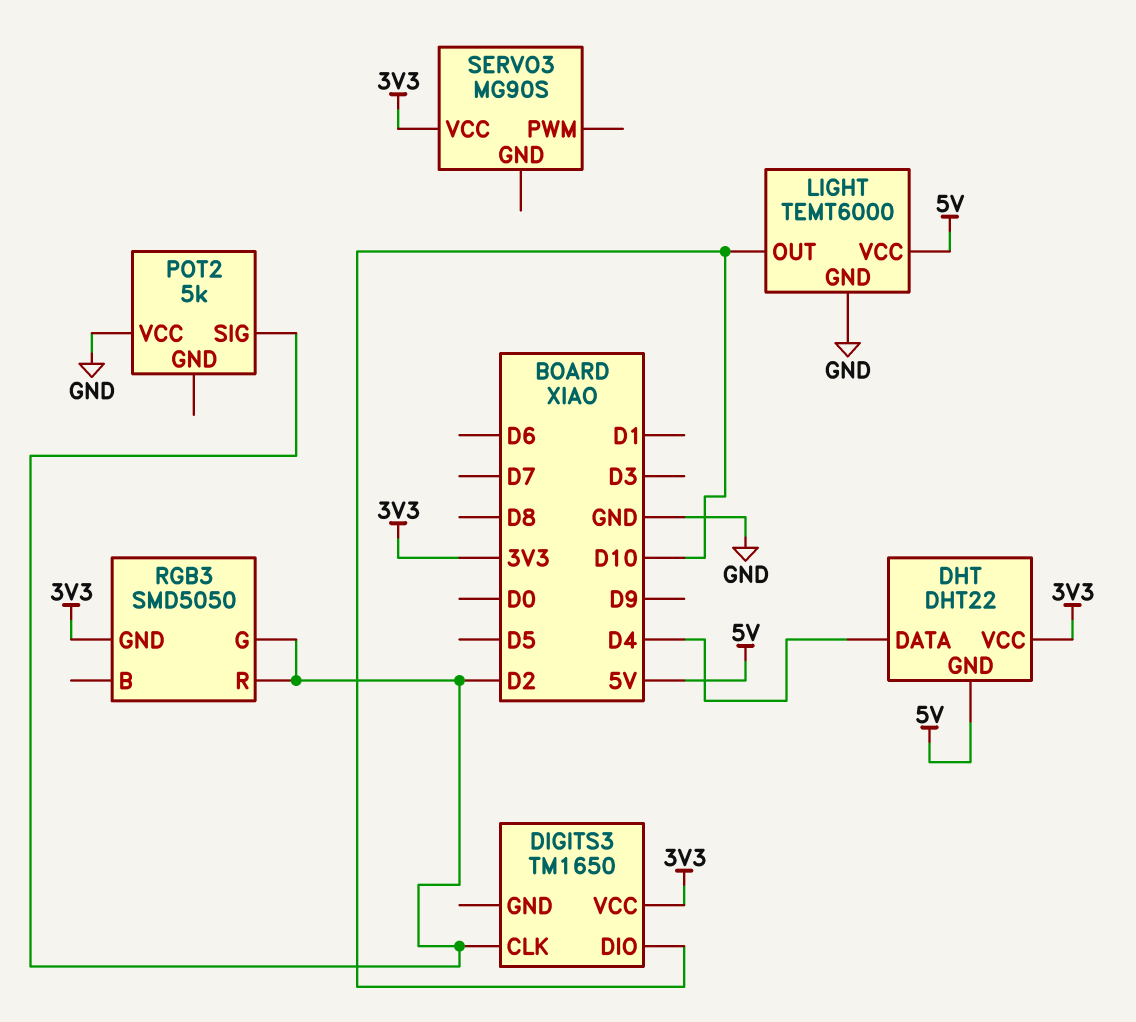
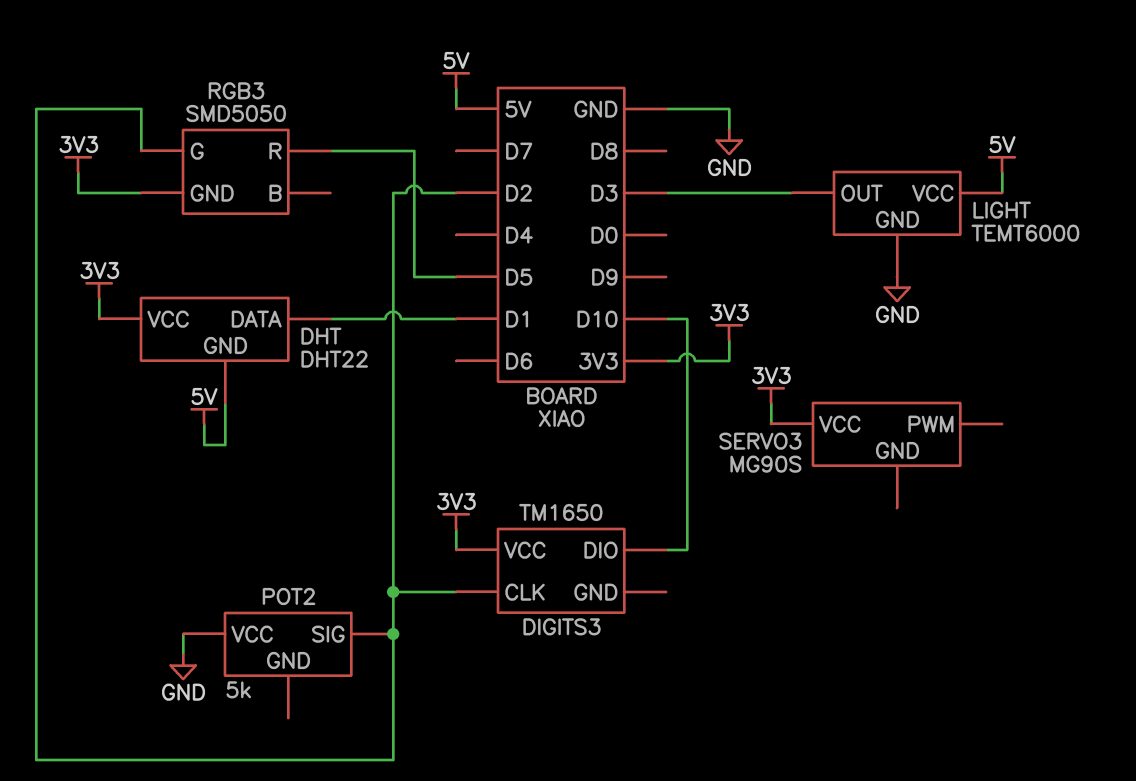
DHT pin DATA: D4 -> D1
LIGHT pin OUT: D10 -> D3
RGB3 pin R: D2 -> D5

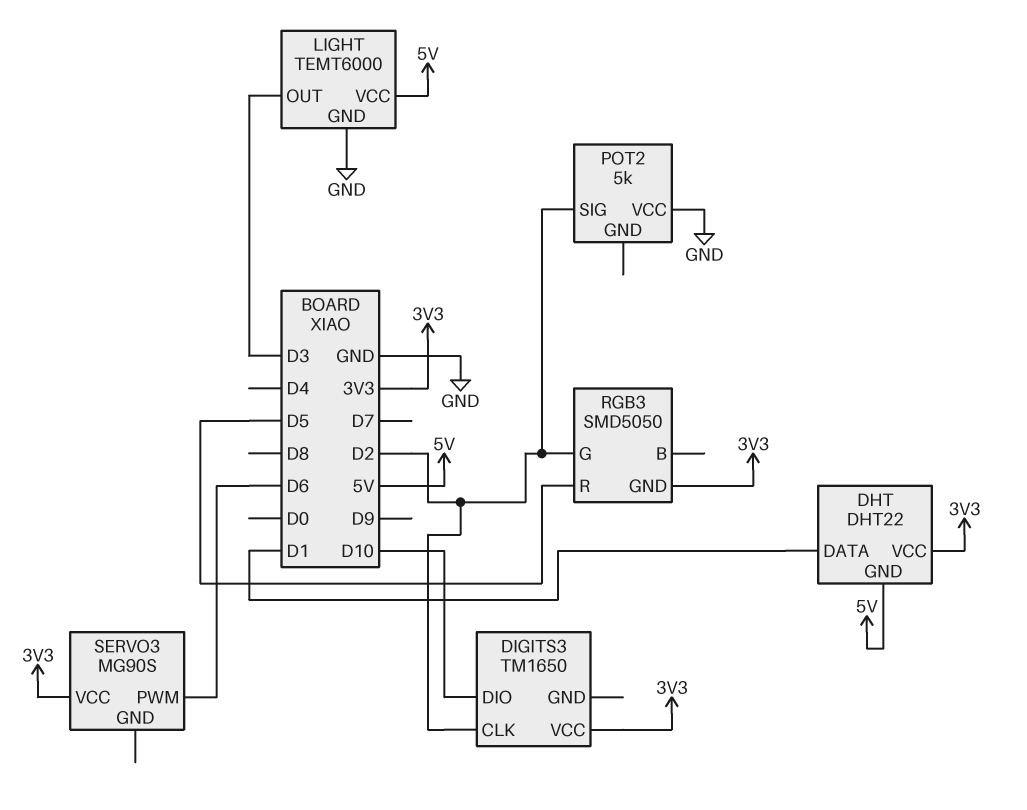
SERVO3 pin PWM: none -> D6

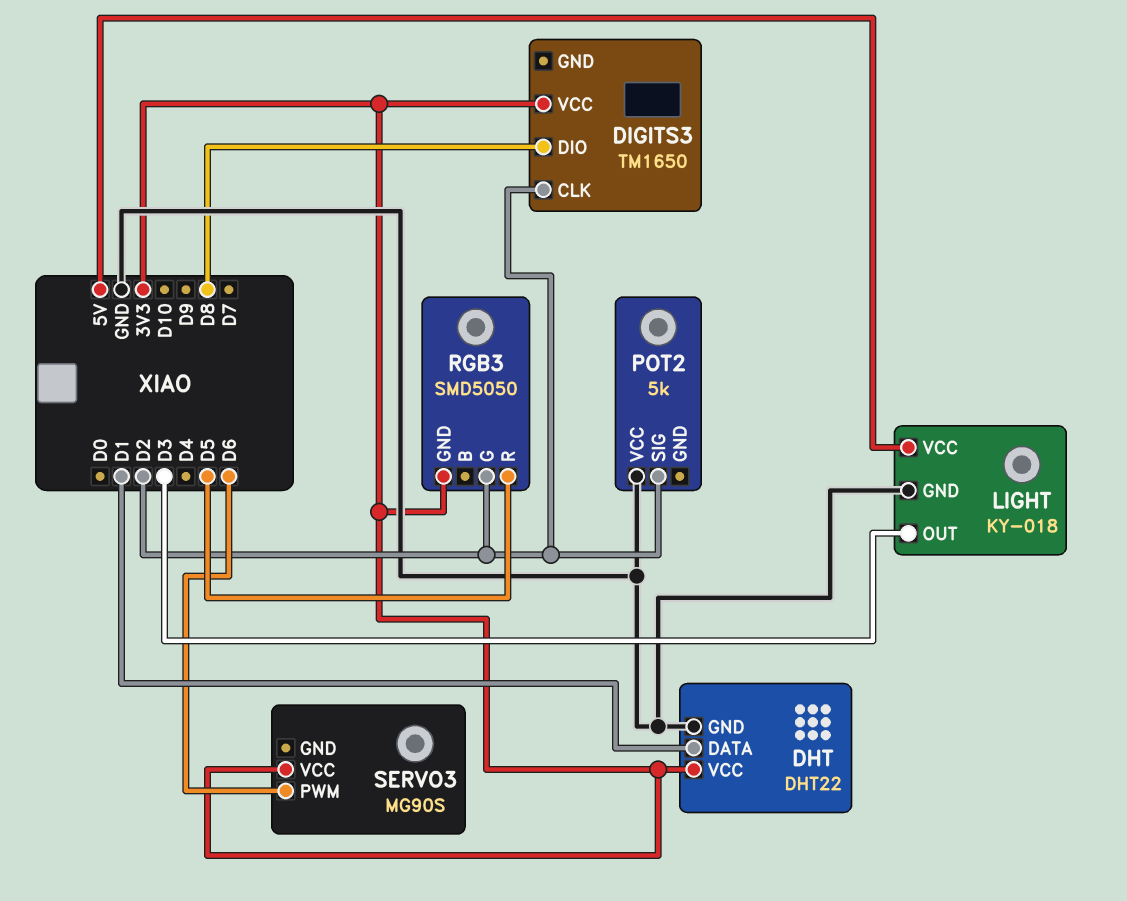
DHT pin GND: 5V -> GND
DIGITS3 pin DIO: D10 -> D8
LIGHT: TEMT6000 -> KY-018

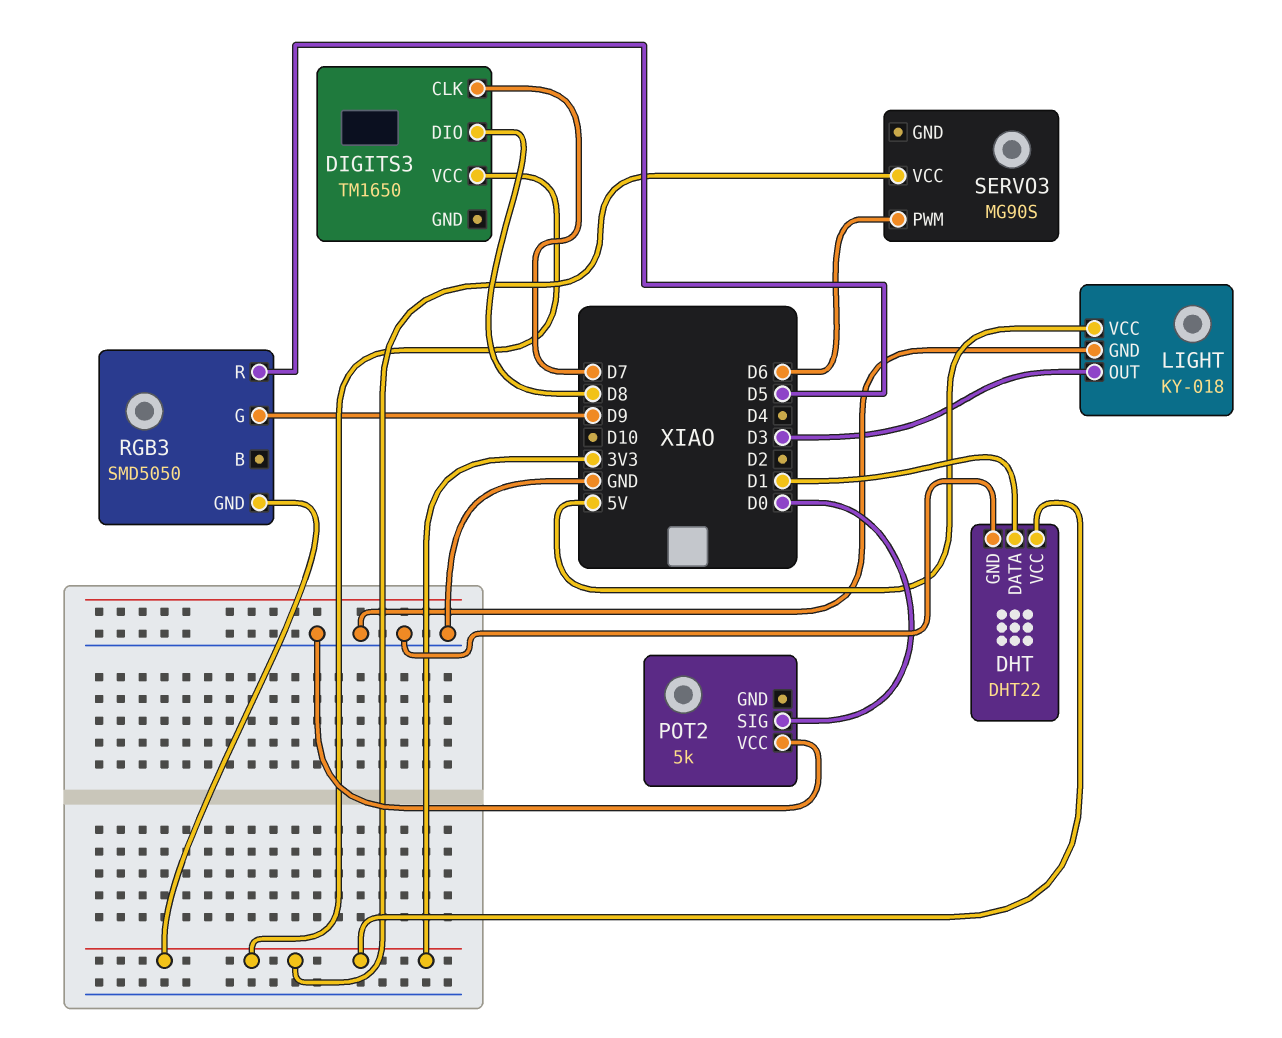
DIGITS3 pin CLK: D2 -> D7
POT2 pin SIG: D2 -> D0
RGB3 pin G: D2 -> D9

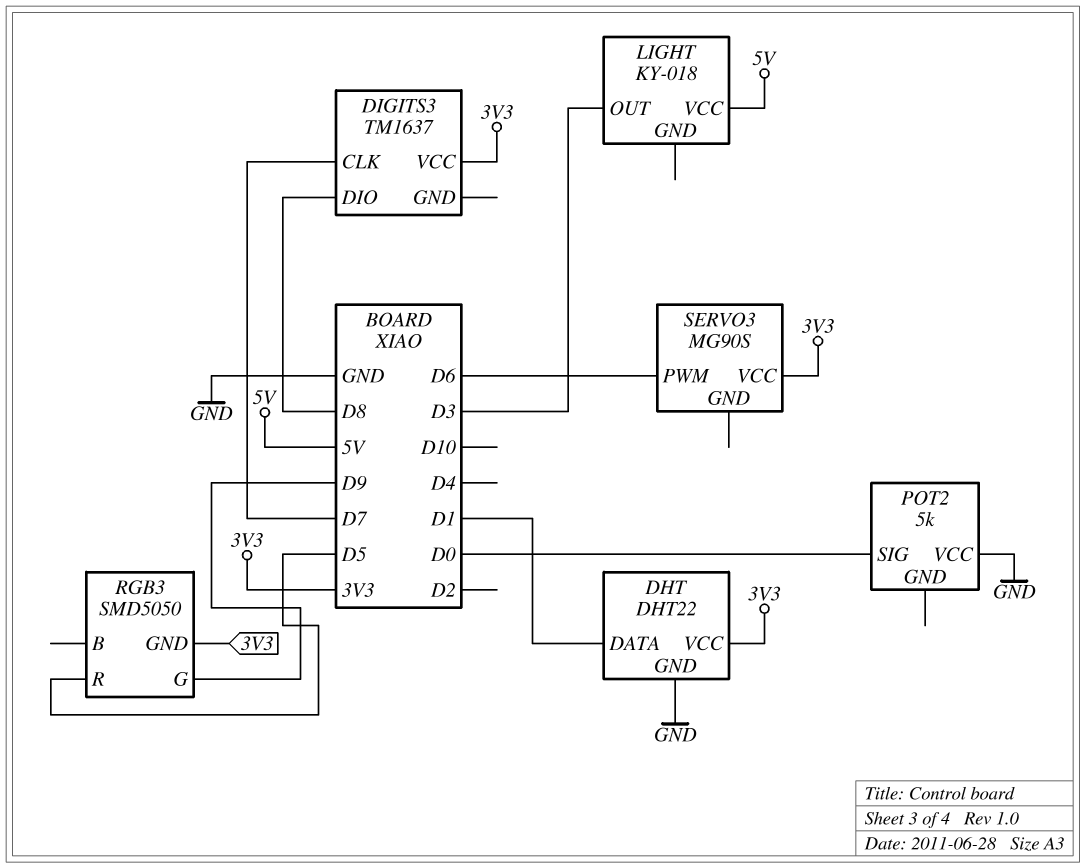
DIGITS3: TM1650 -> TM1637
LIGHT pin GND: GND -> none

